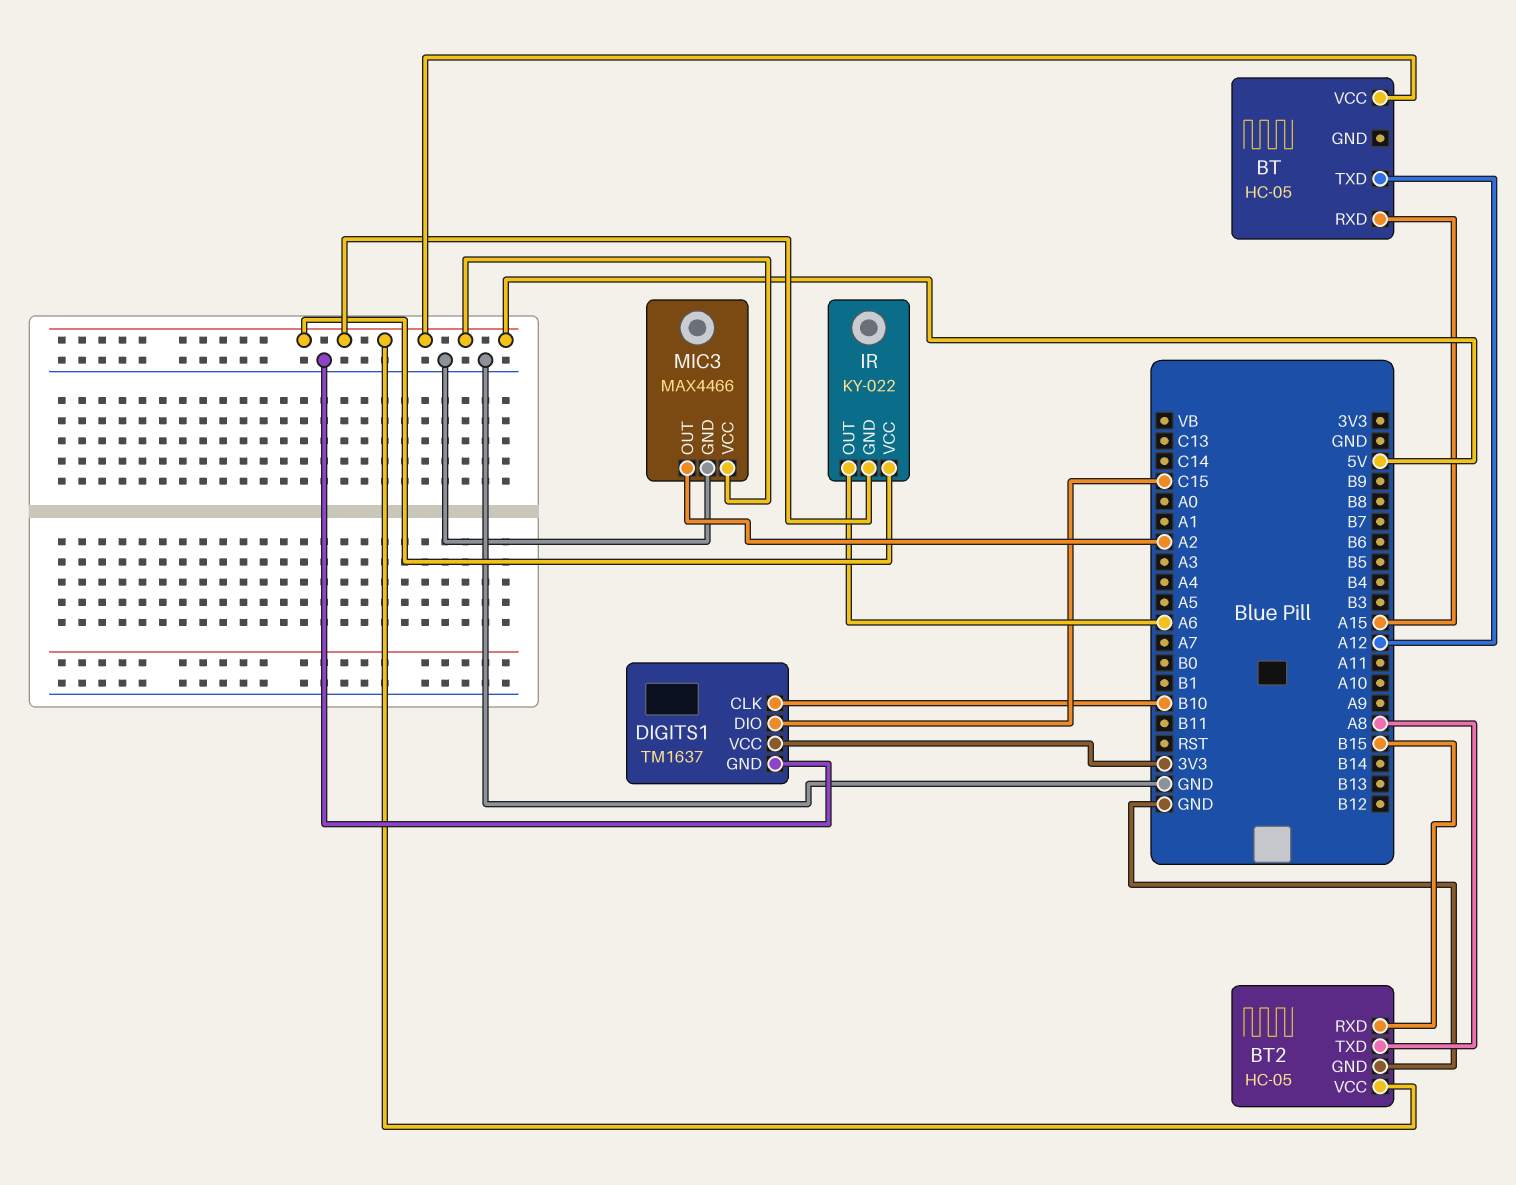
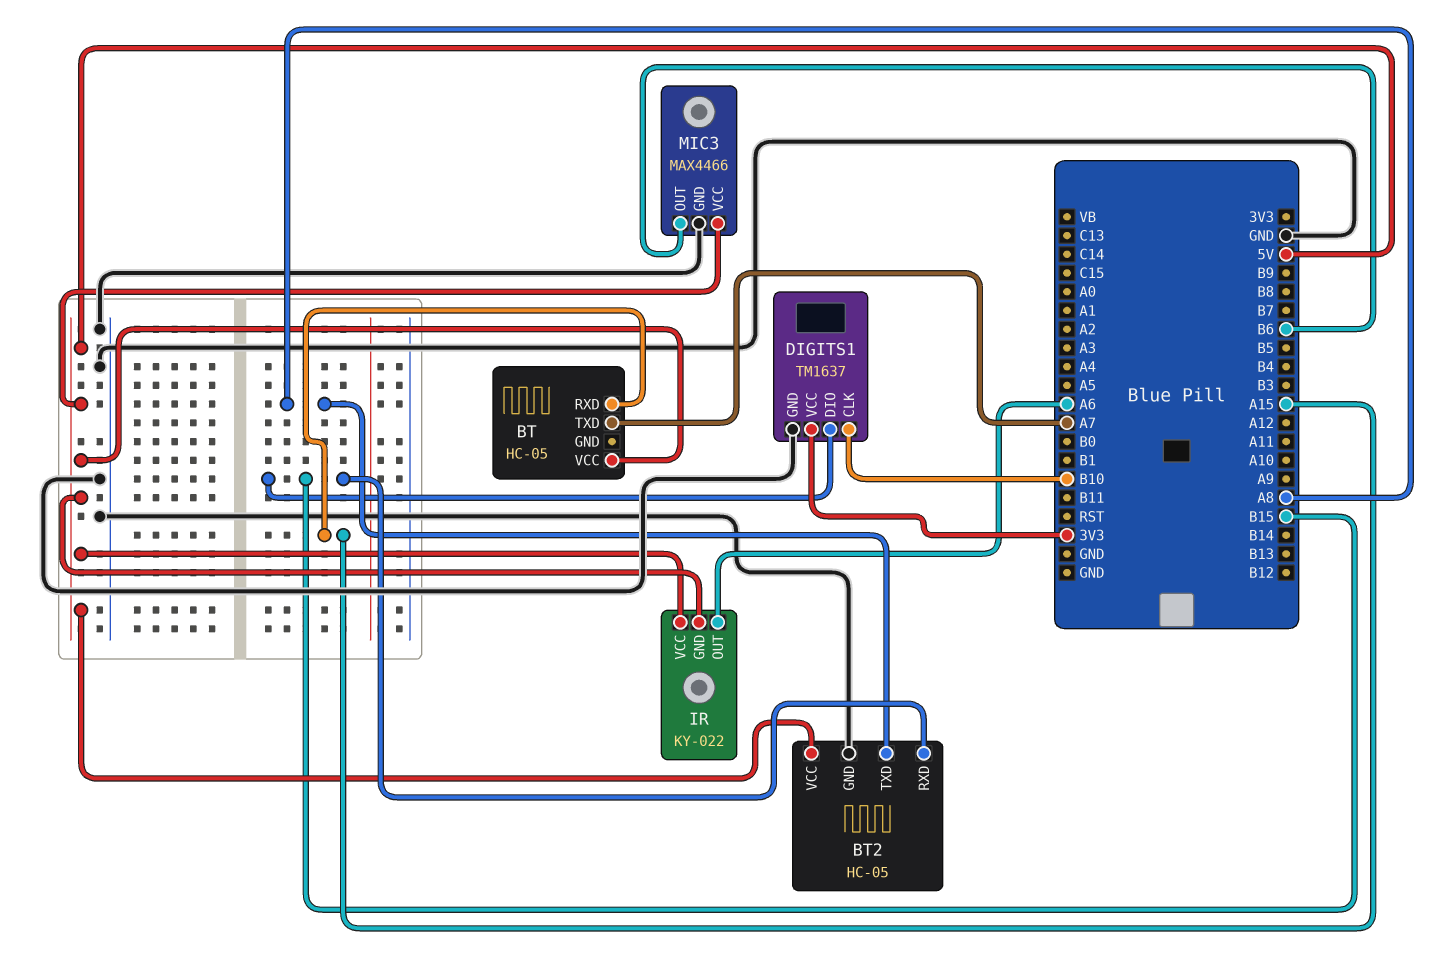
BT pin TXD: A12 -> A7
DIGITS1 pin DIO: C15 -> B15
MIC3 pin OUT: A2 -> B6

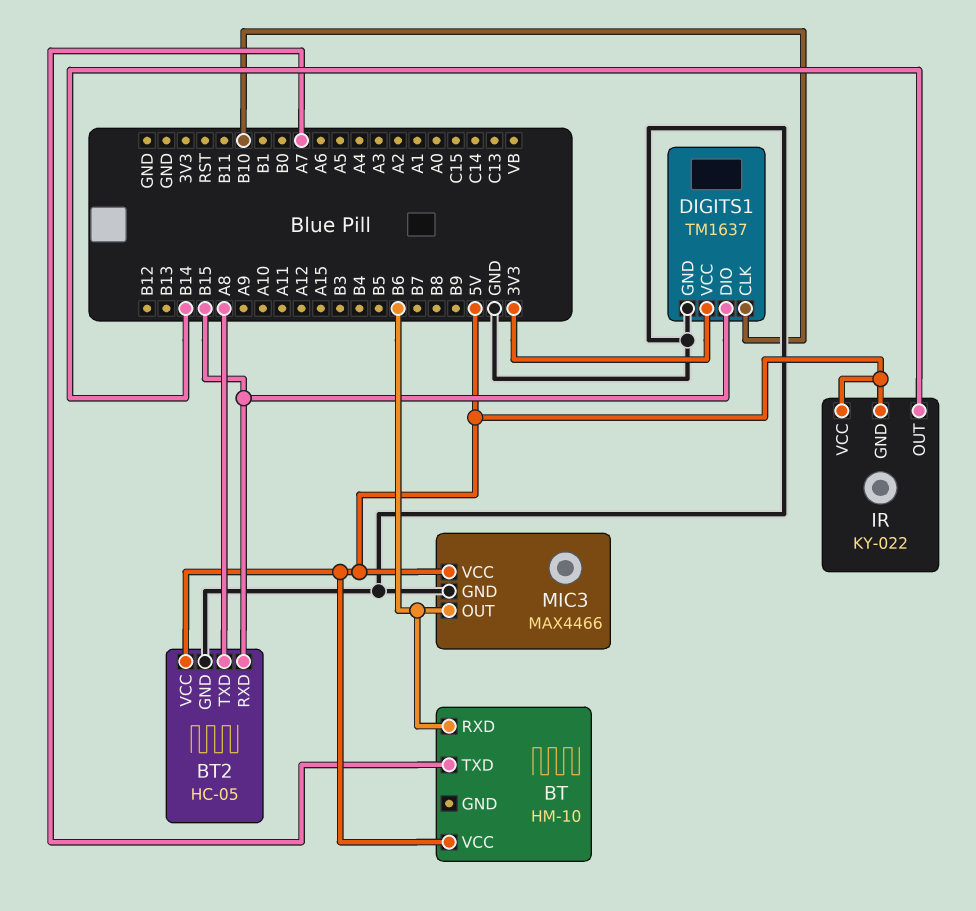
BT: HC-05 -> HM-10
BT pin RXD: A15 -> B6
IR pin OUT: A6 -> B14

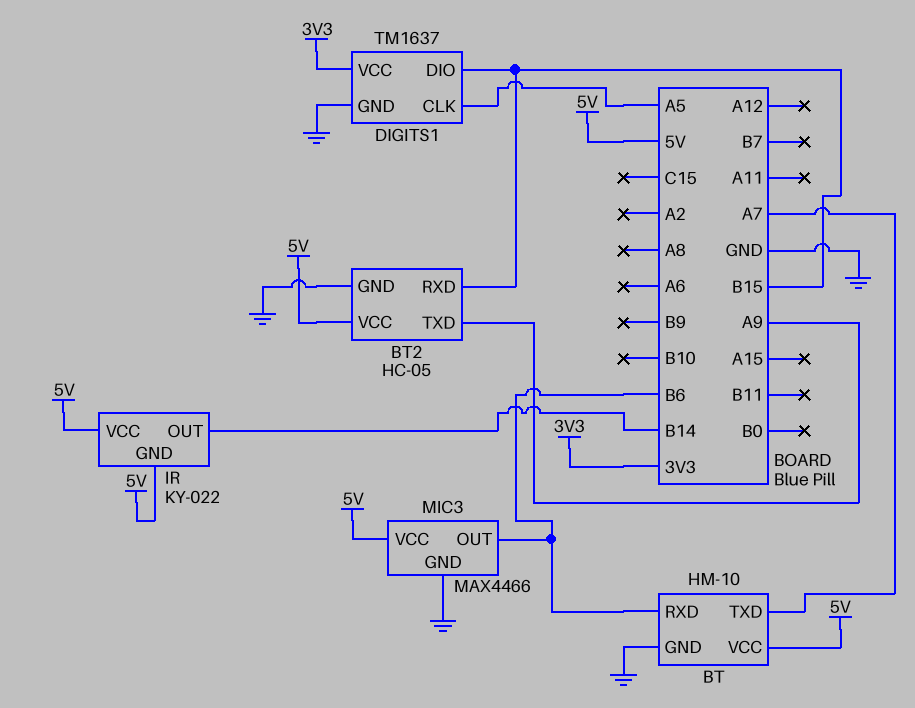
BT pin GND: none -> GND
BT2 pin TXD: A8 -> A9
DIGITS1 pin CLK: B10 -> A5

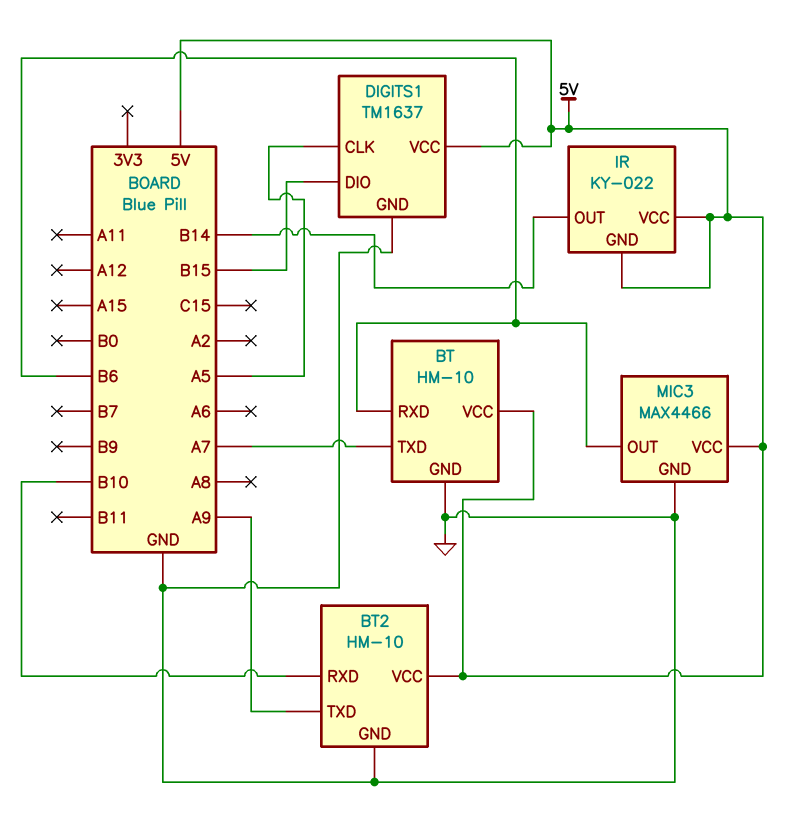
BT2: HC-05 -> HM-10
BT2 pin RXD: B15 -> B10
DIGITS1 pin VCC: 3V3 -> 5V

